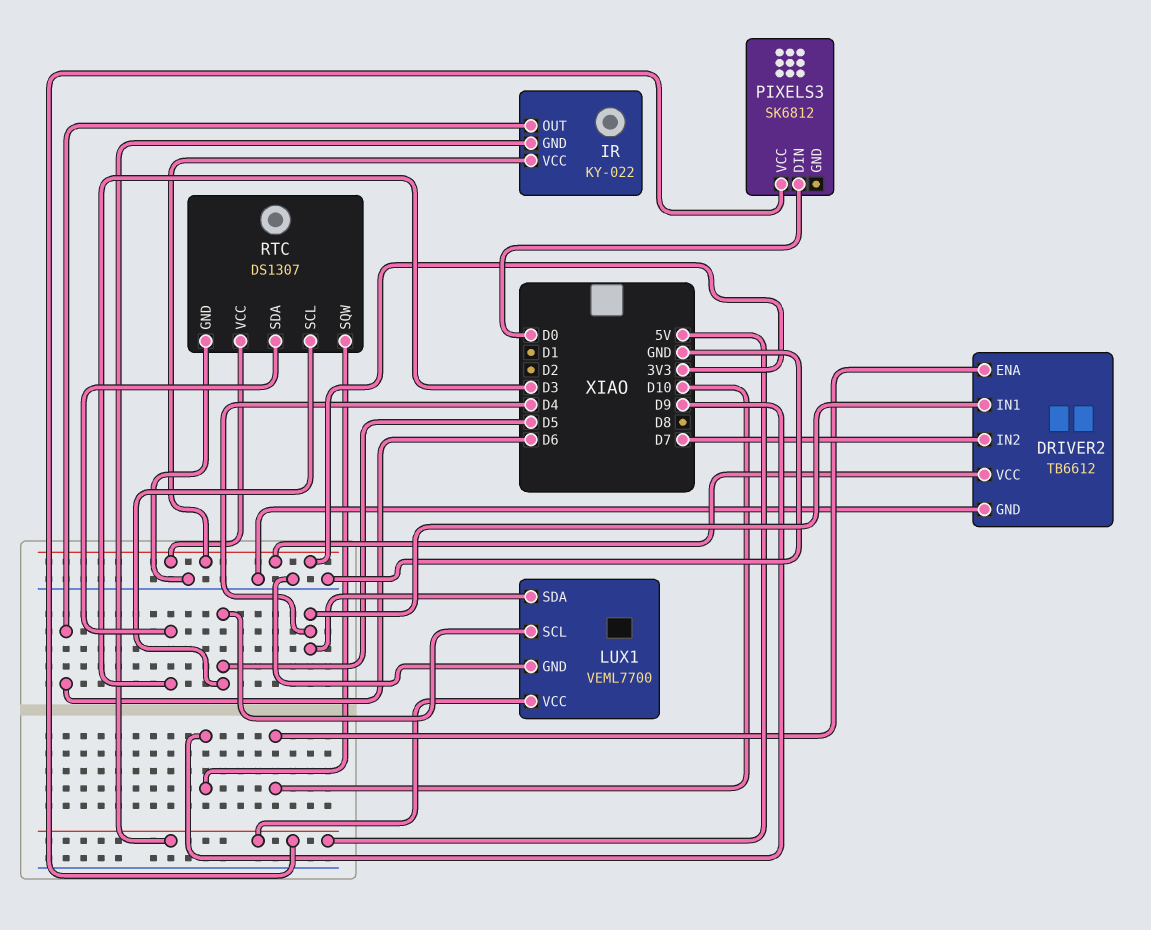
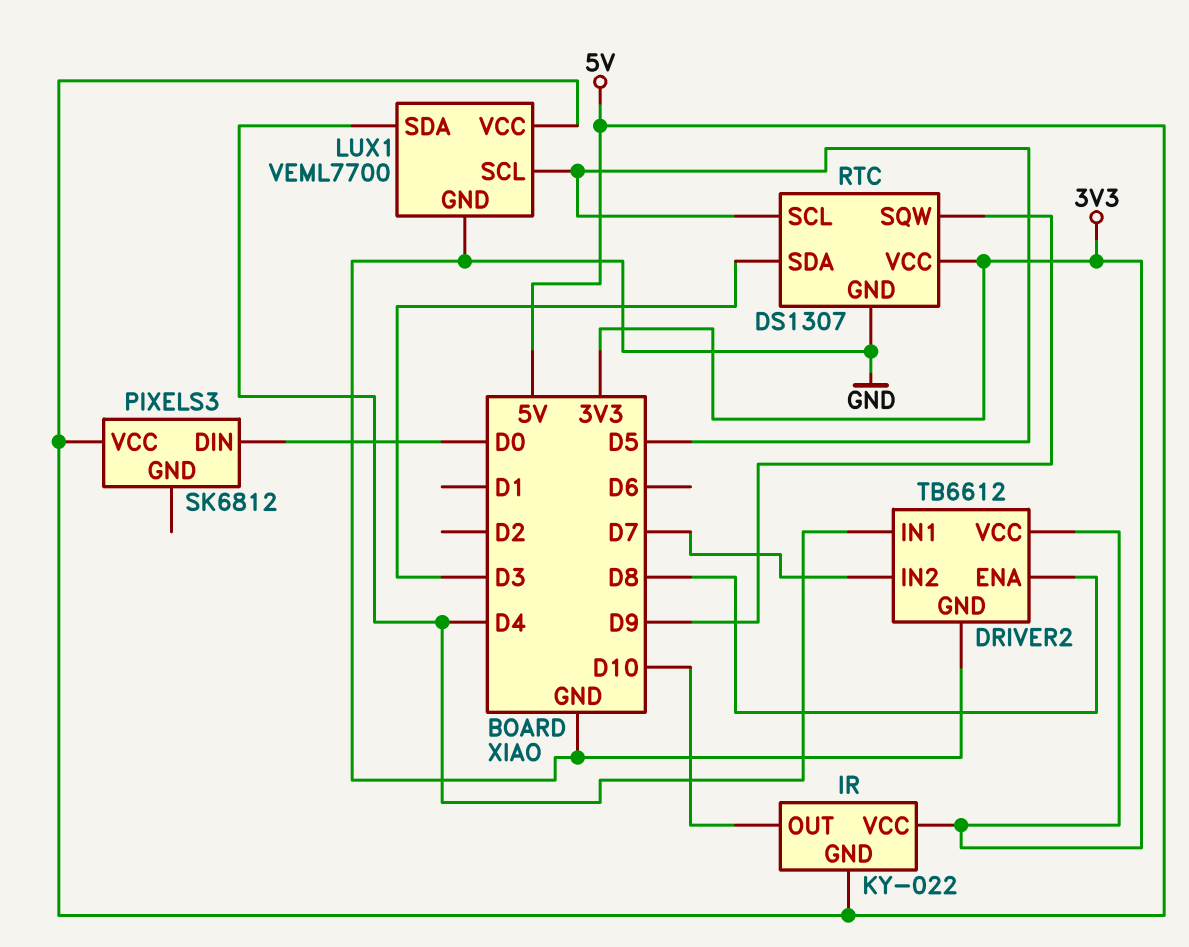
DRIVER2 pin ENA: D10 -> D8
IR pin OUT: D6 -> D10

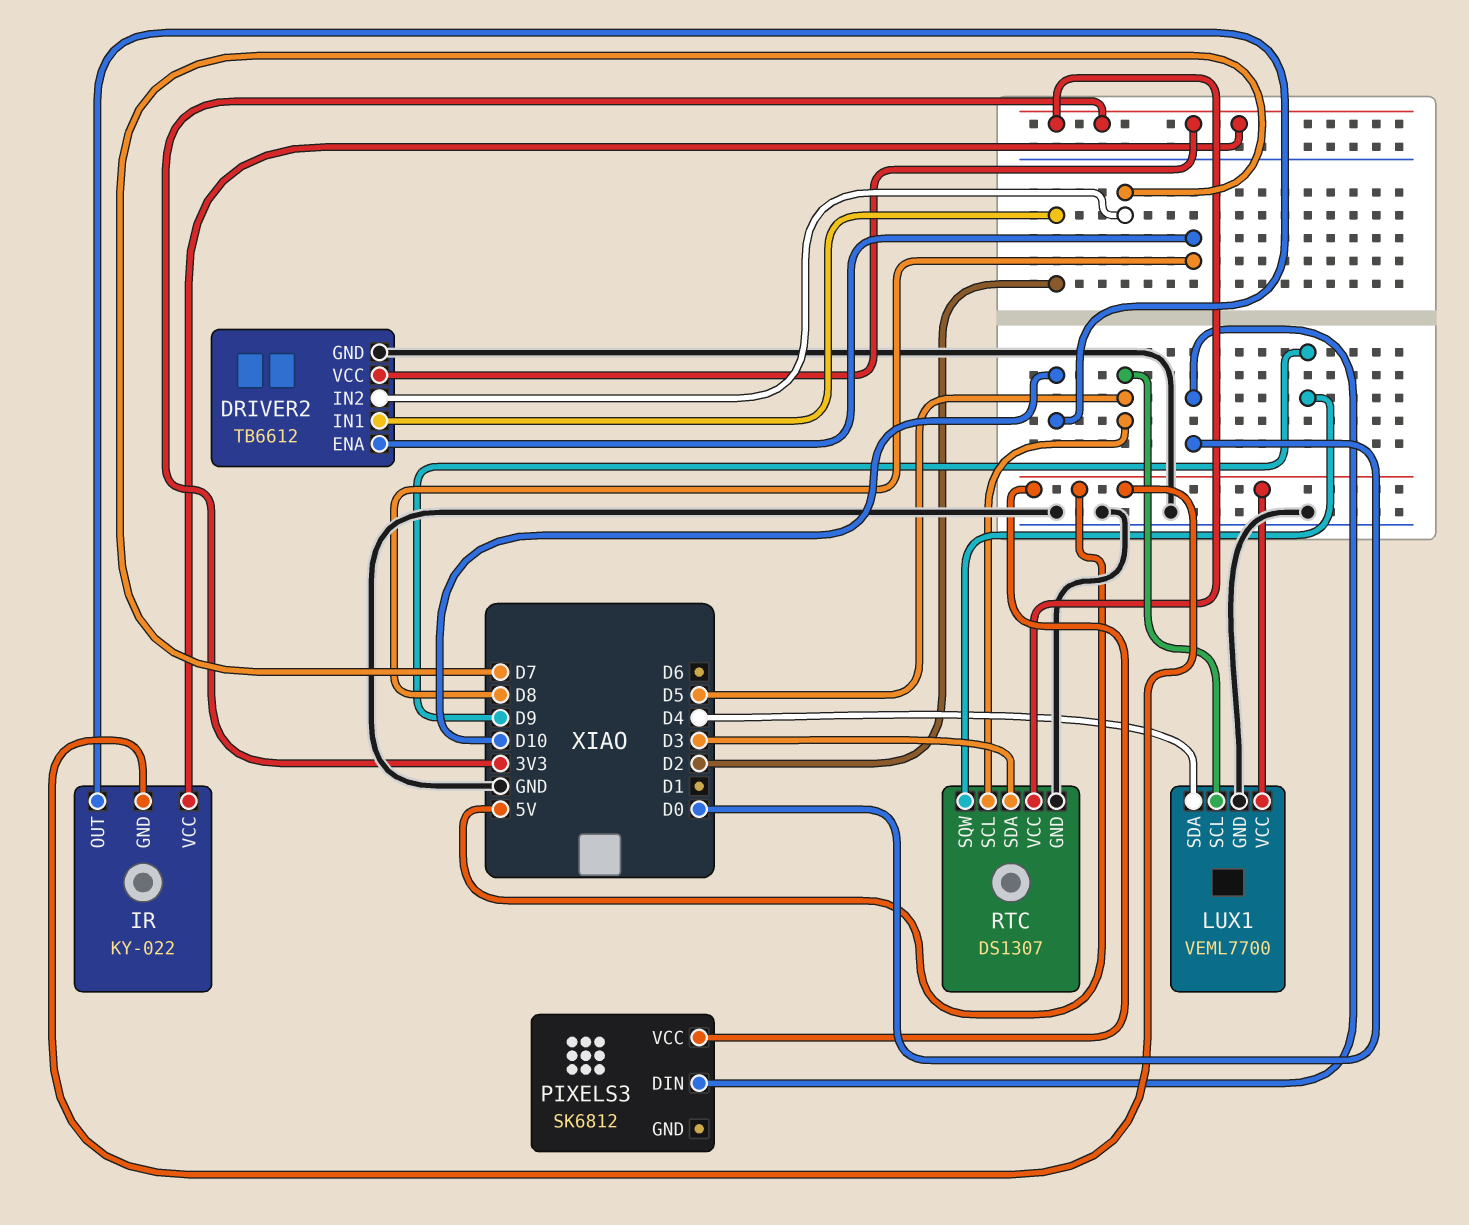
DRIVER2 pin IN1: D4 -> D2

